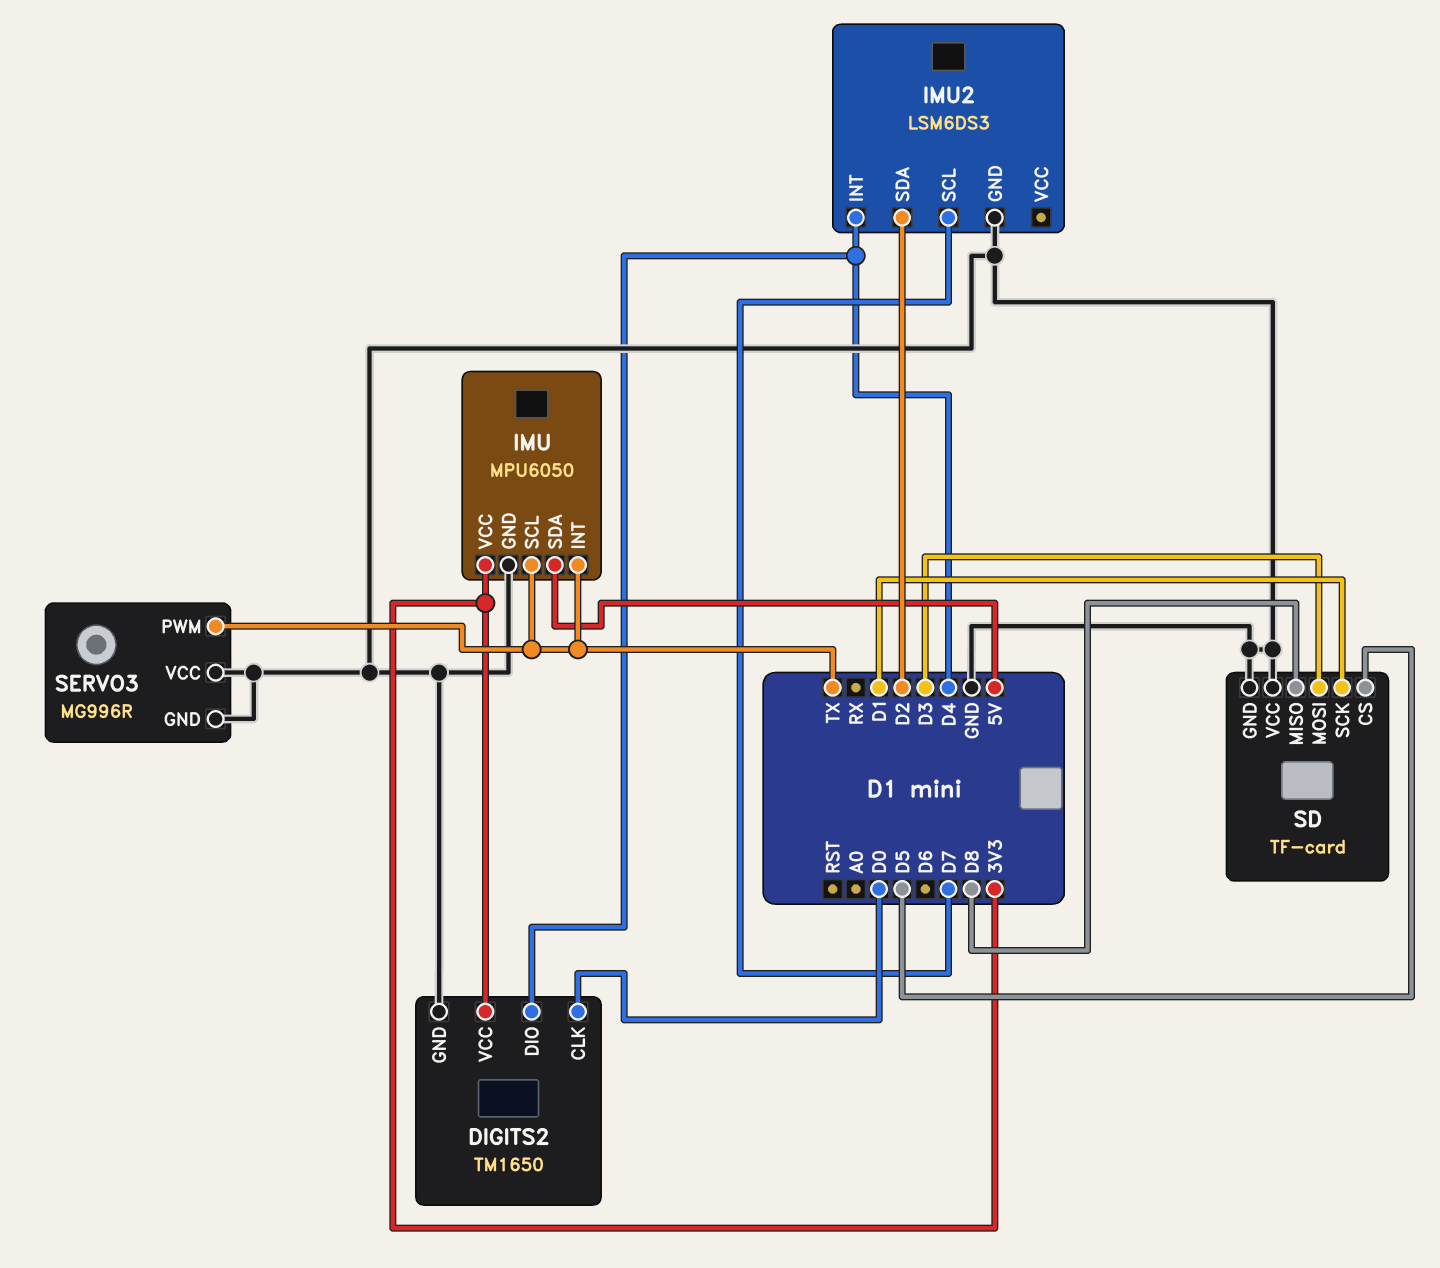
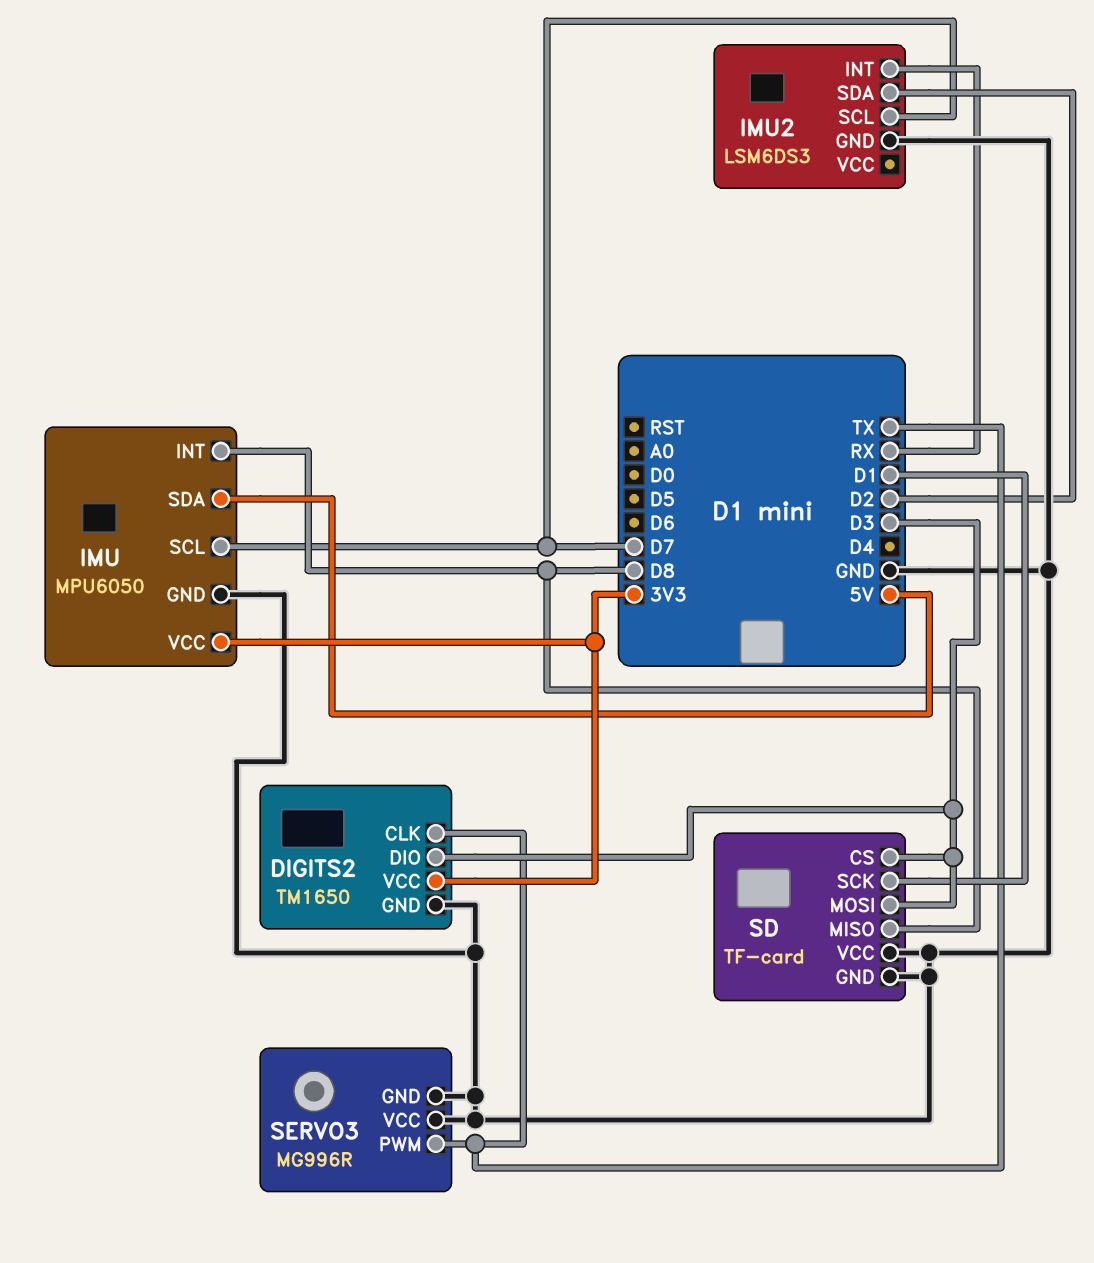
DIGITS2 pin CLK: D0 -> TX
DIGITS2 pin DIO: D4 -> D3
IMU pin INT: TX -> D8
IMU pin SCL: TX -> D7
IMU2 pin INT: D4 -> RX
SD pin CS: D5 -> D3

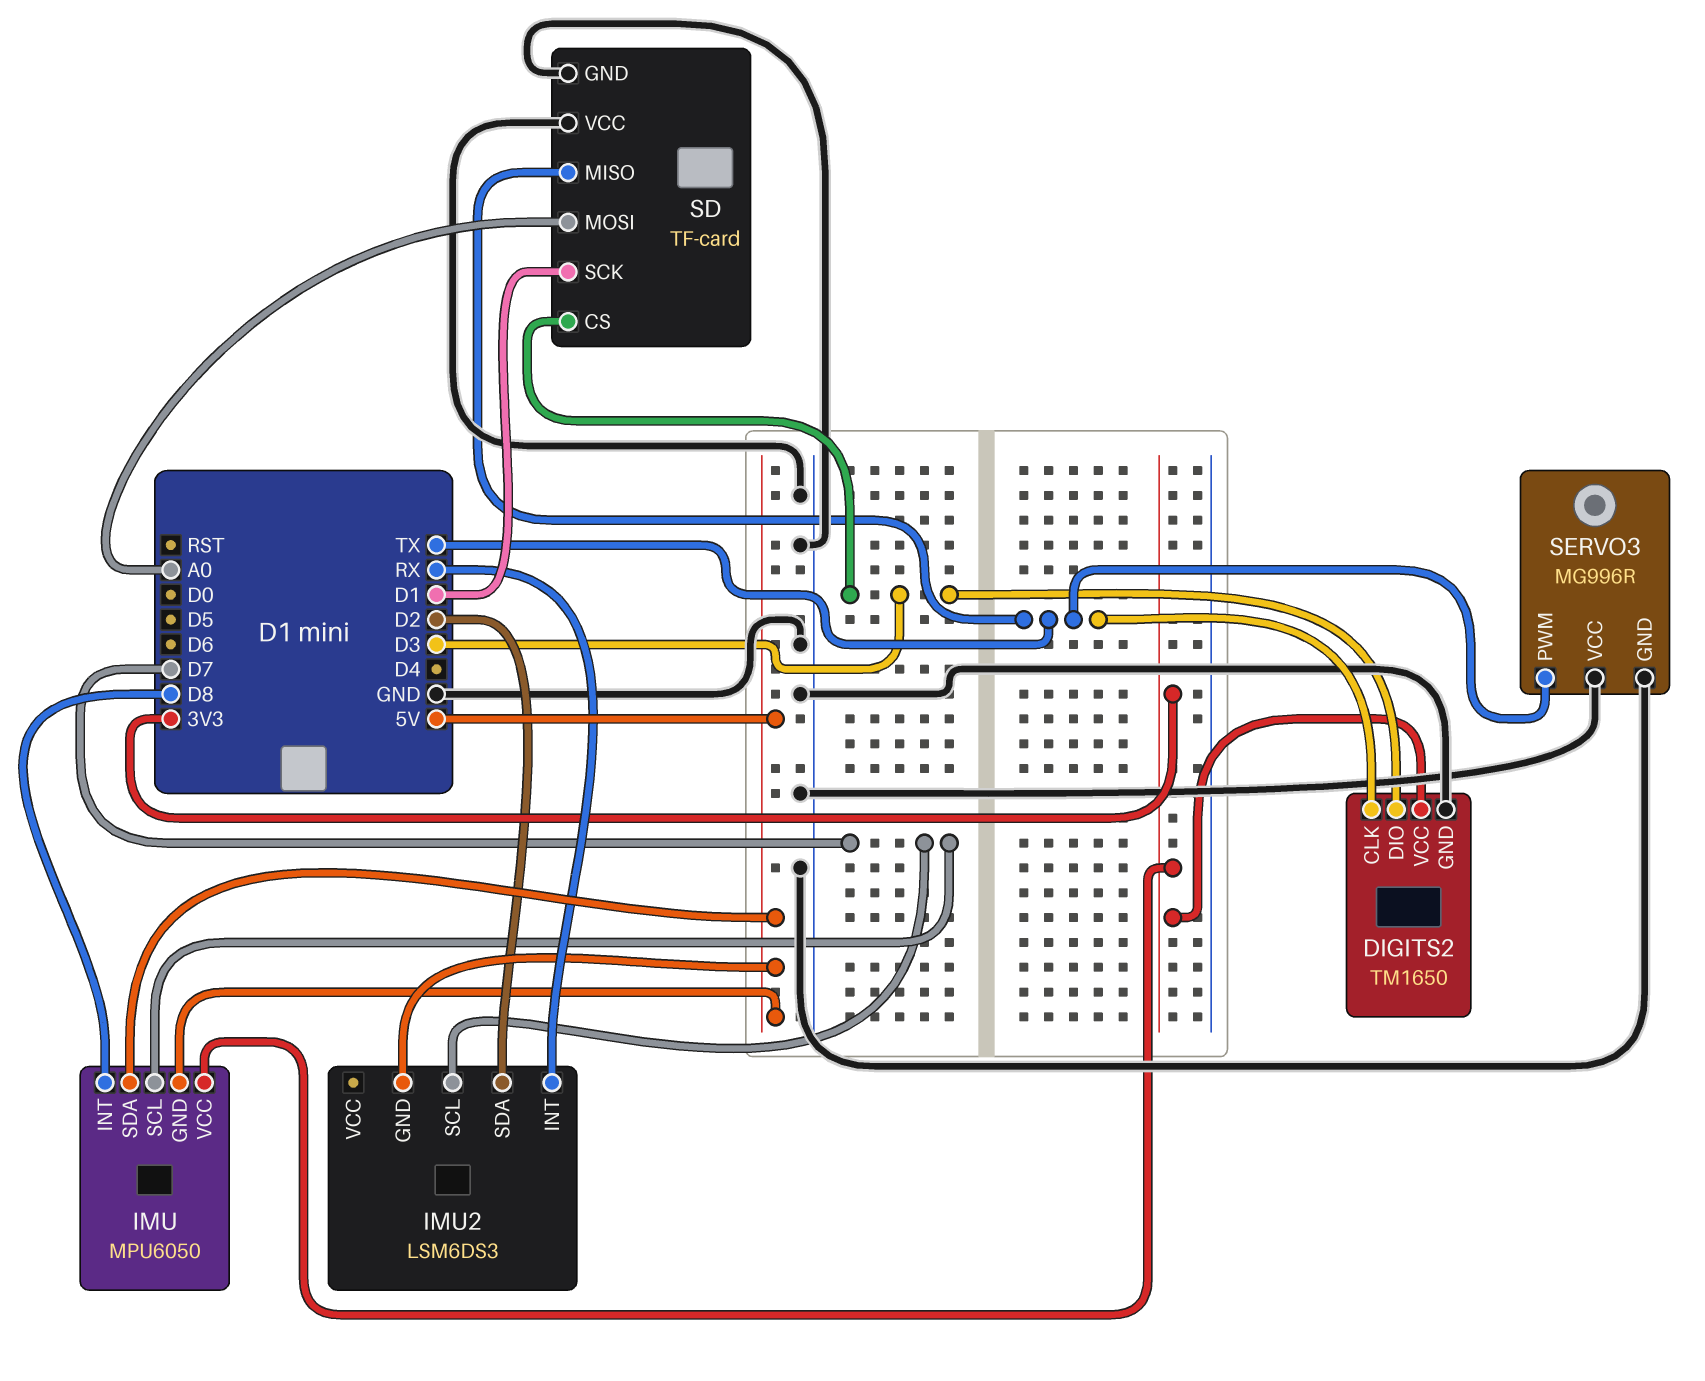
IMU pin GND: GND -> 5V
IMU2 pin GND: GND -> 5V
SD pin MISO: D8 -> TX
SD pin MOSI: D3 -> A0

